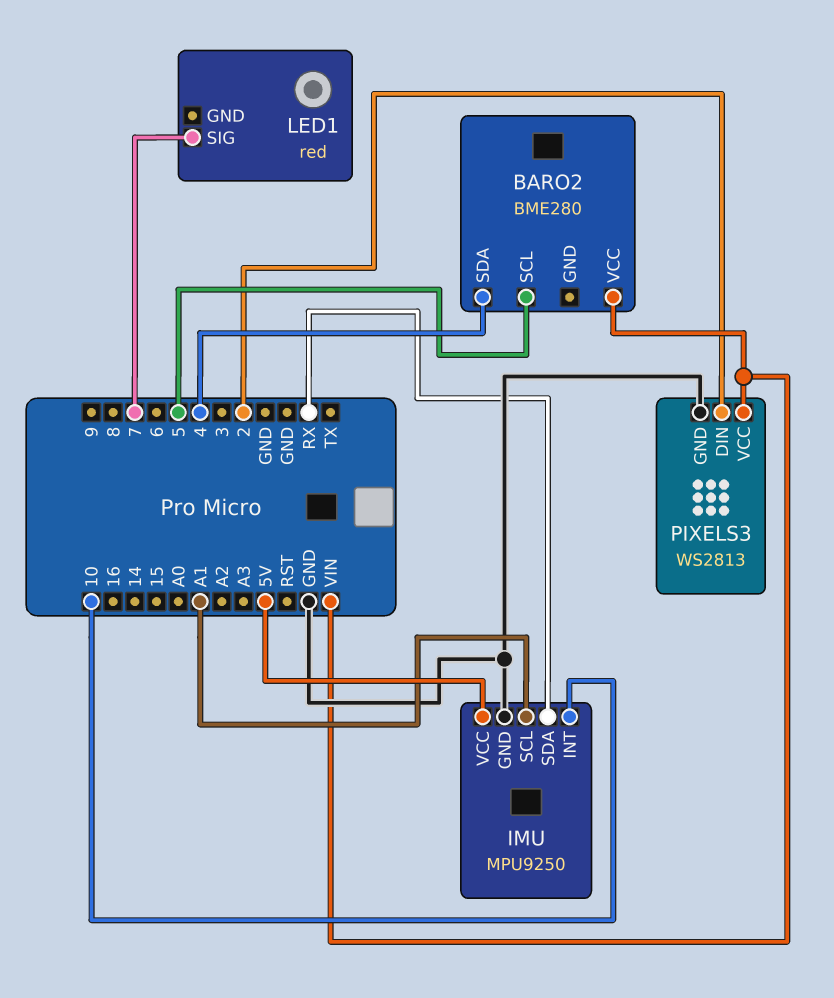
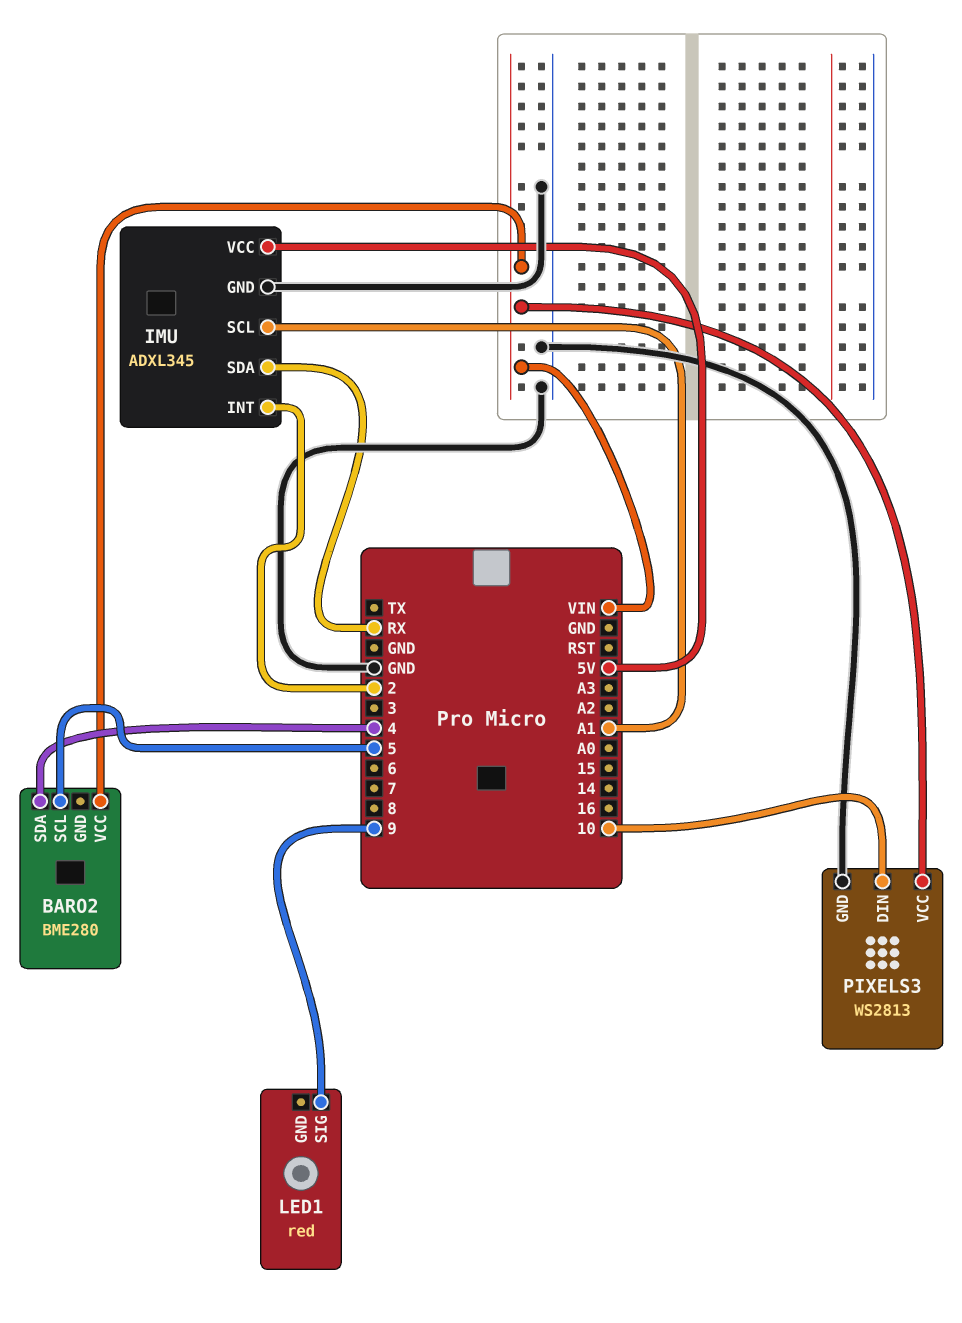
IMU: MPU9250 -> ADXL345
IMU pin INT: 10 -> 2
LED1 pin SIG: 7 -> 9
PIXELS3 pin DIN: 2 -> 10

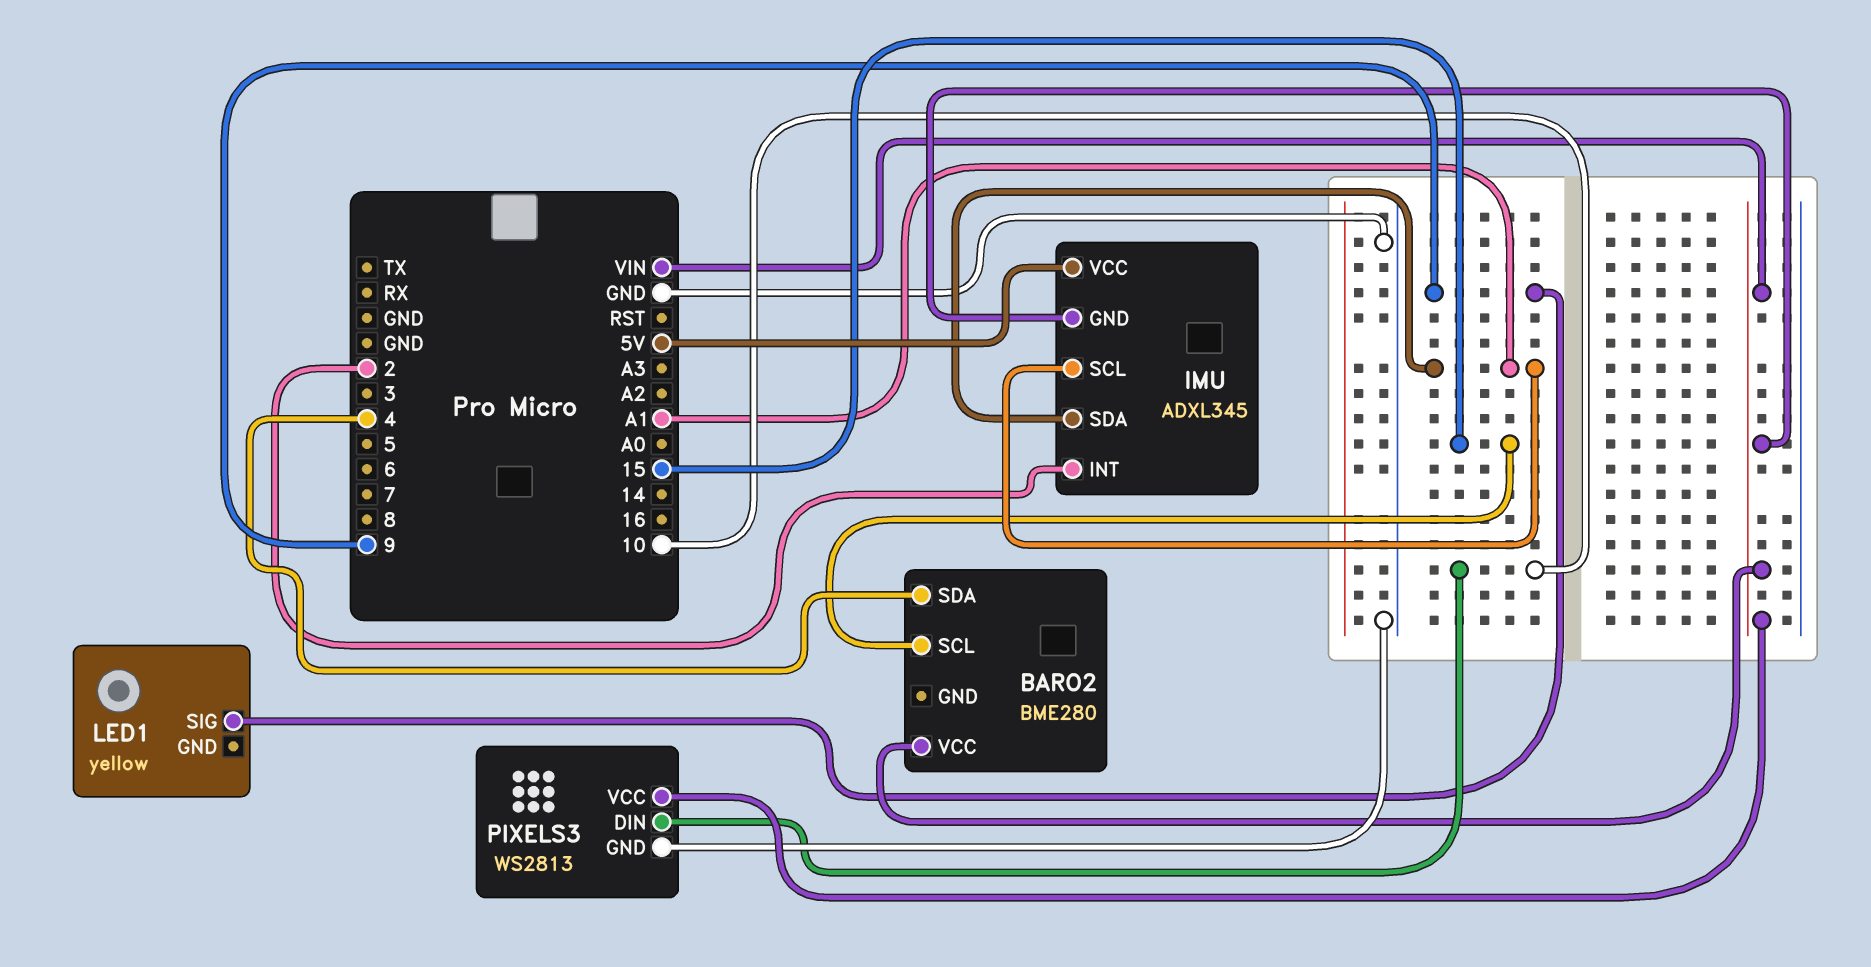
BARO2 pin SCL: 5 -> 15
IMU pin GND: GND -> VIN
IMU pin SDA: RX -> A1
LED1: red -> yellow

